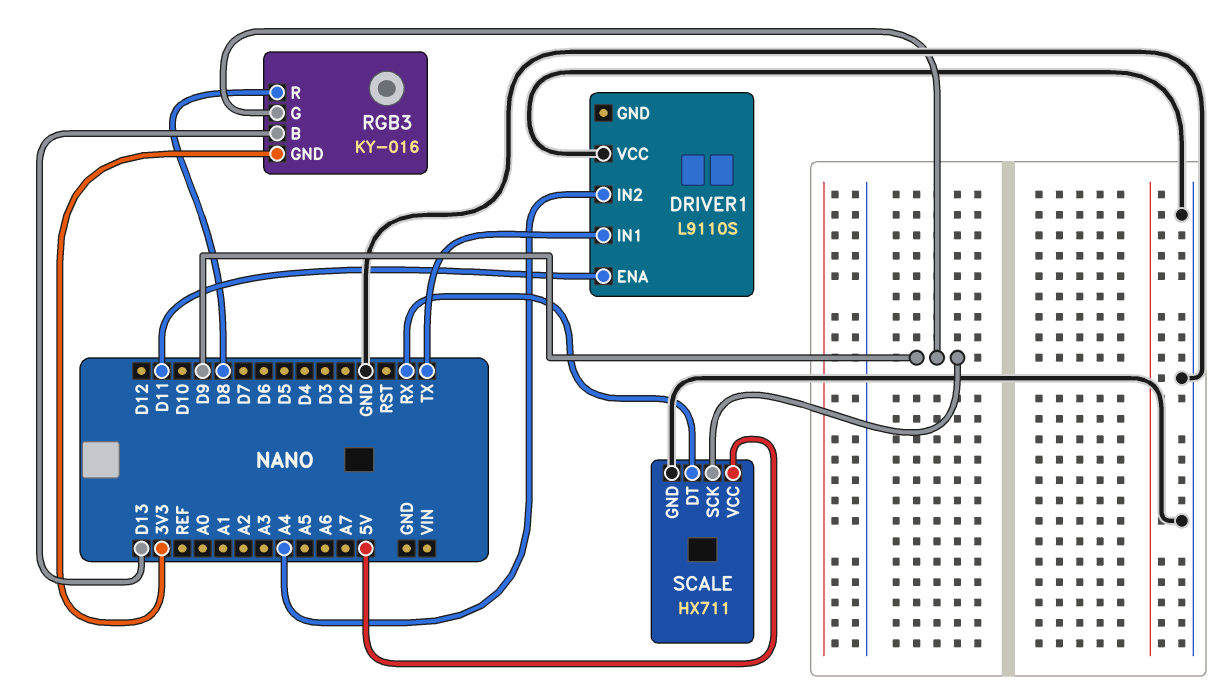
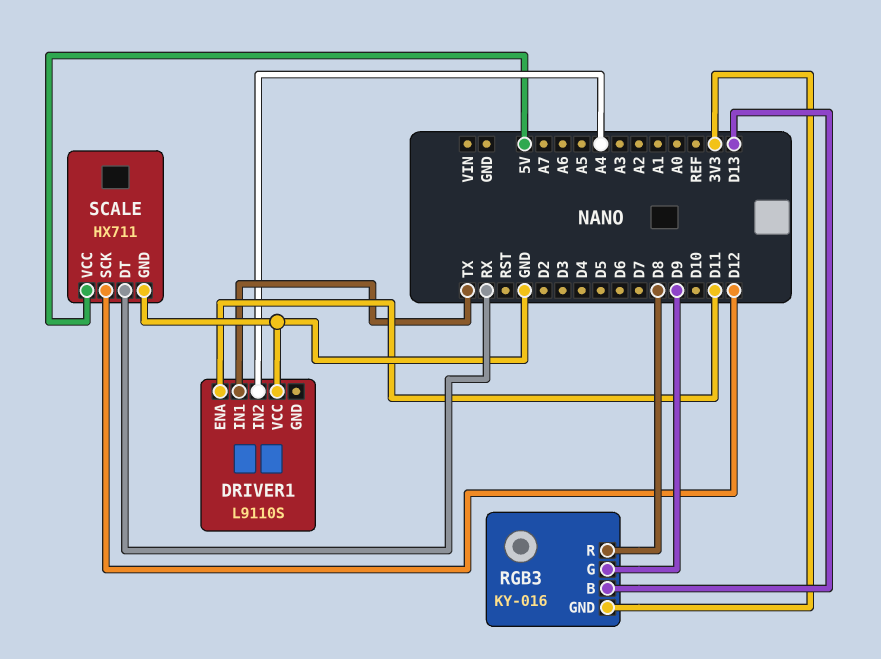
SCALE pin SCK: D9 -> D12

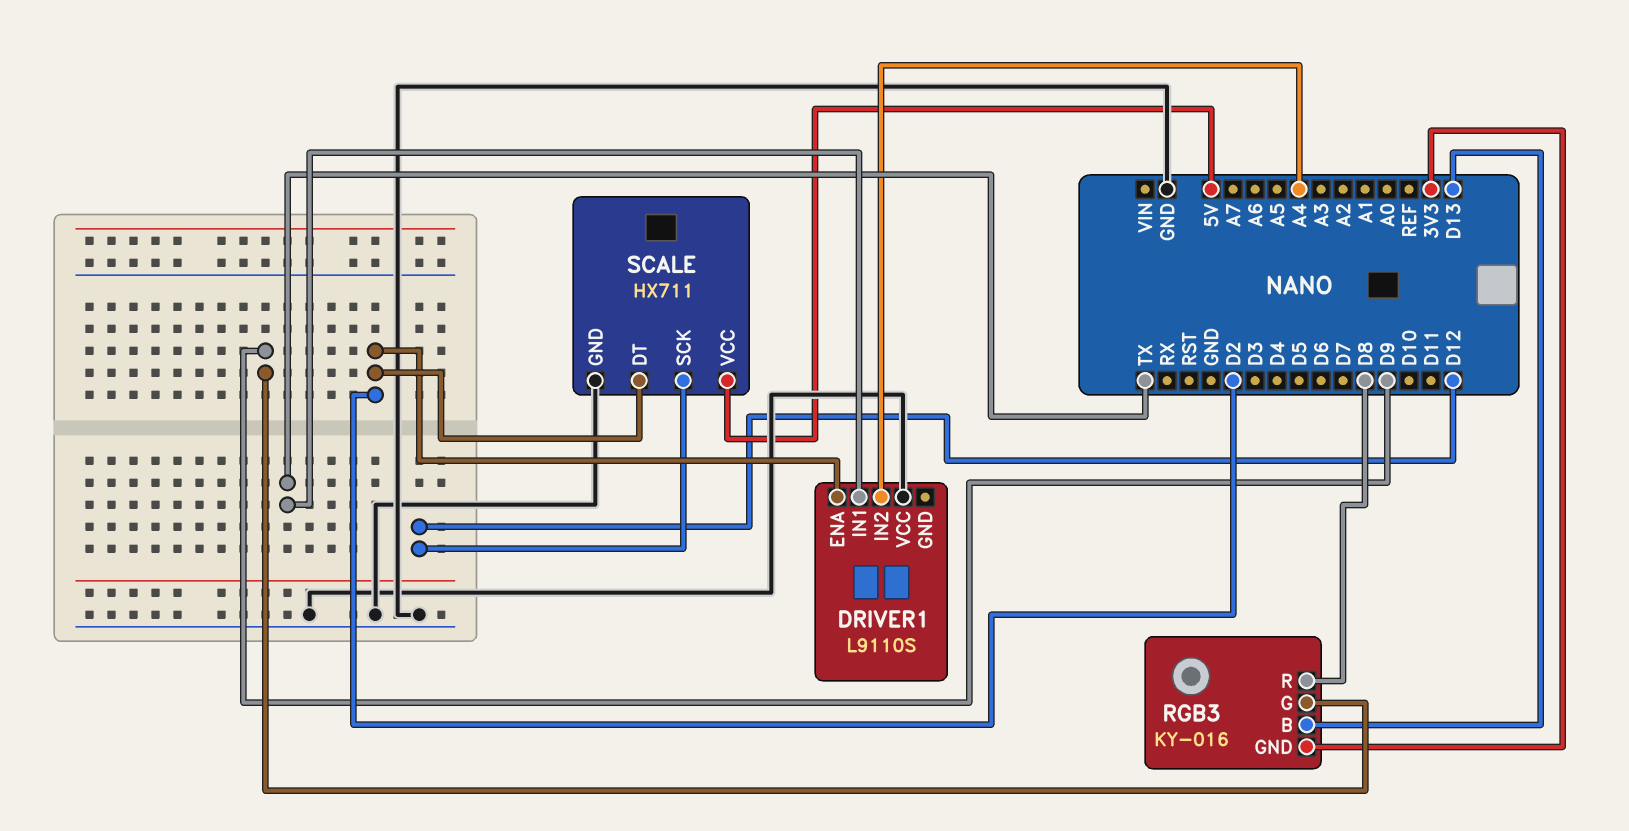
DRIVER1 pin ENA: D11 -> D2
SCALE pin DT: RX -> D2

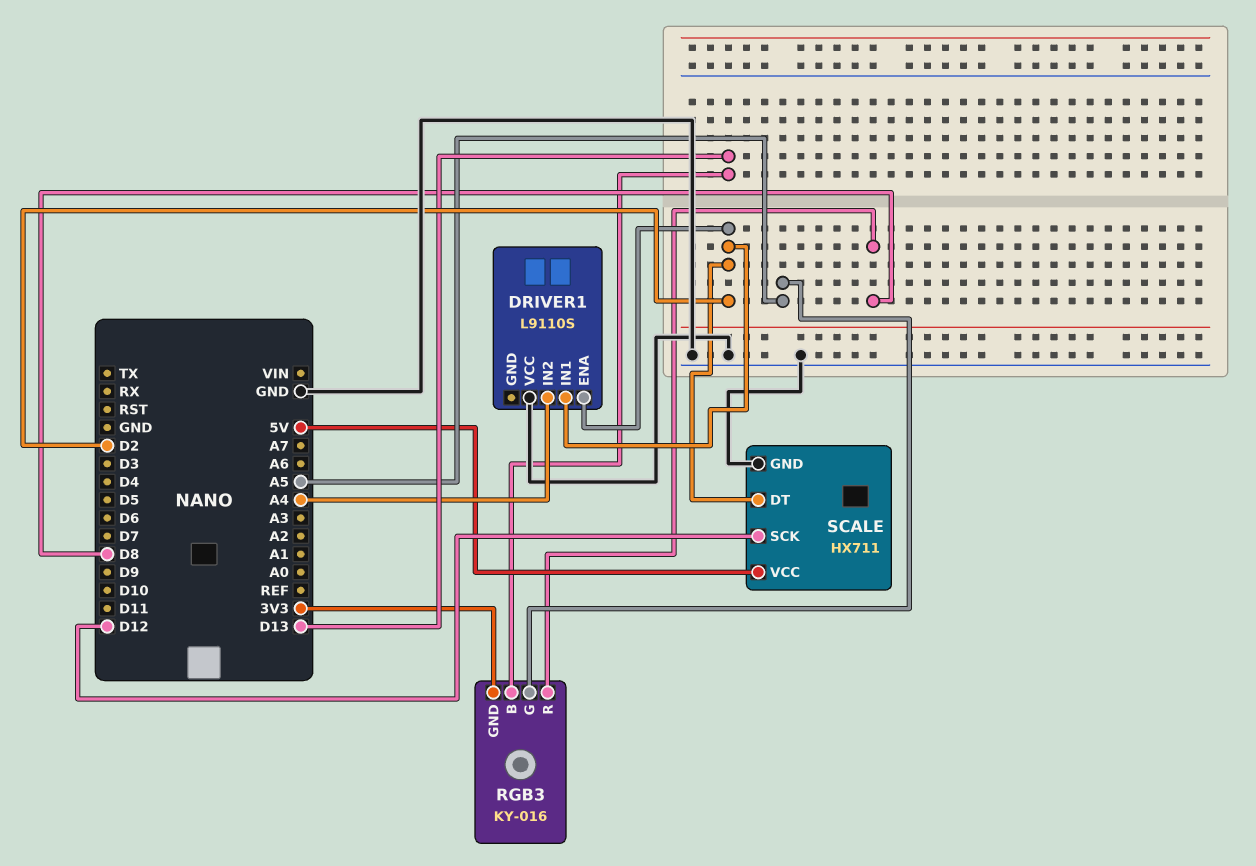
DRIVER1 pin IN1: TX -> D2
RGB3 pin G: D9 -> A5

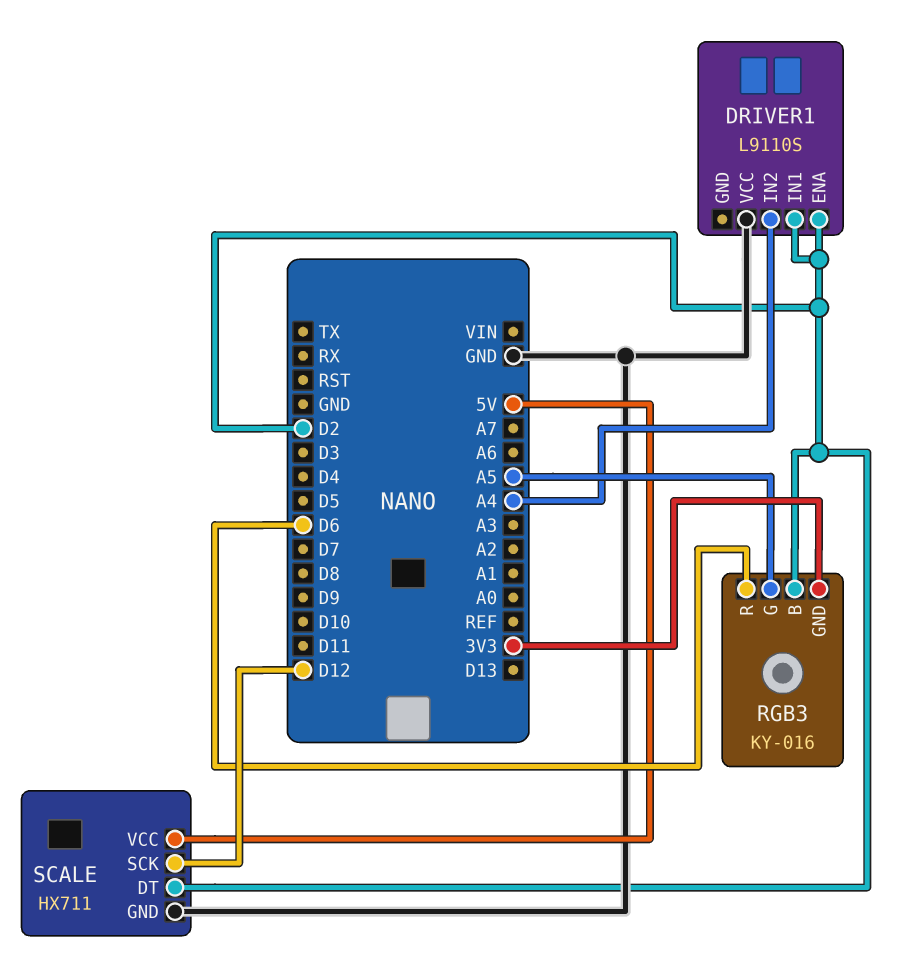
RGB3 pin B: D13 -> D2
RGB3 pin R: D8 -> D6

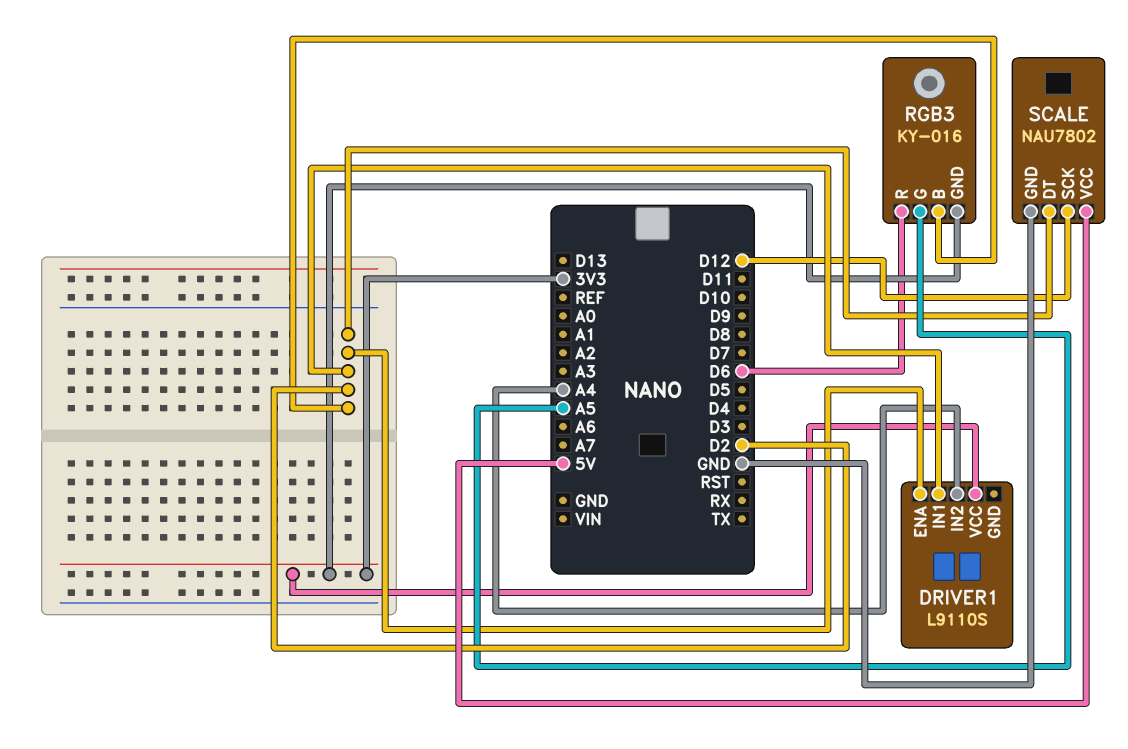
DRIVER1 pin VCC: GND -> 3V3
SCALE: HX711 -> NAU7802

